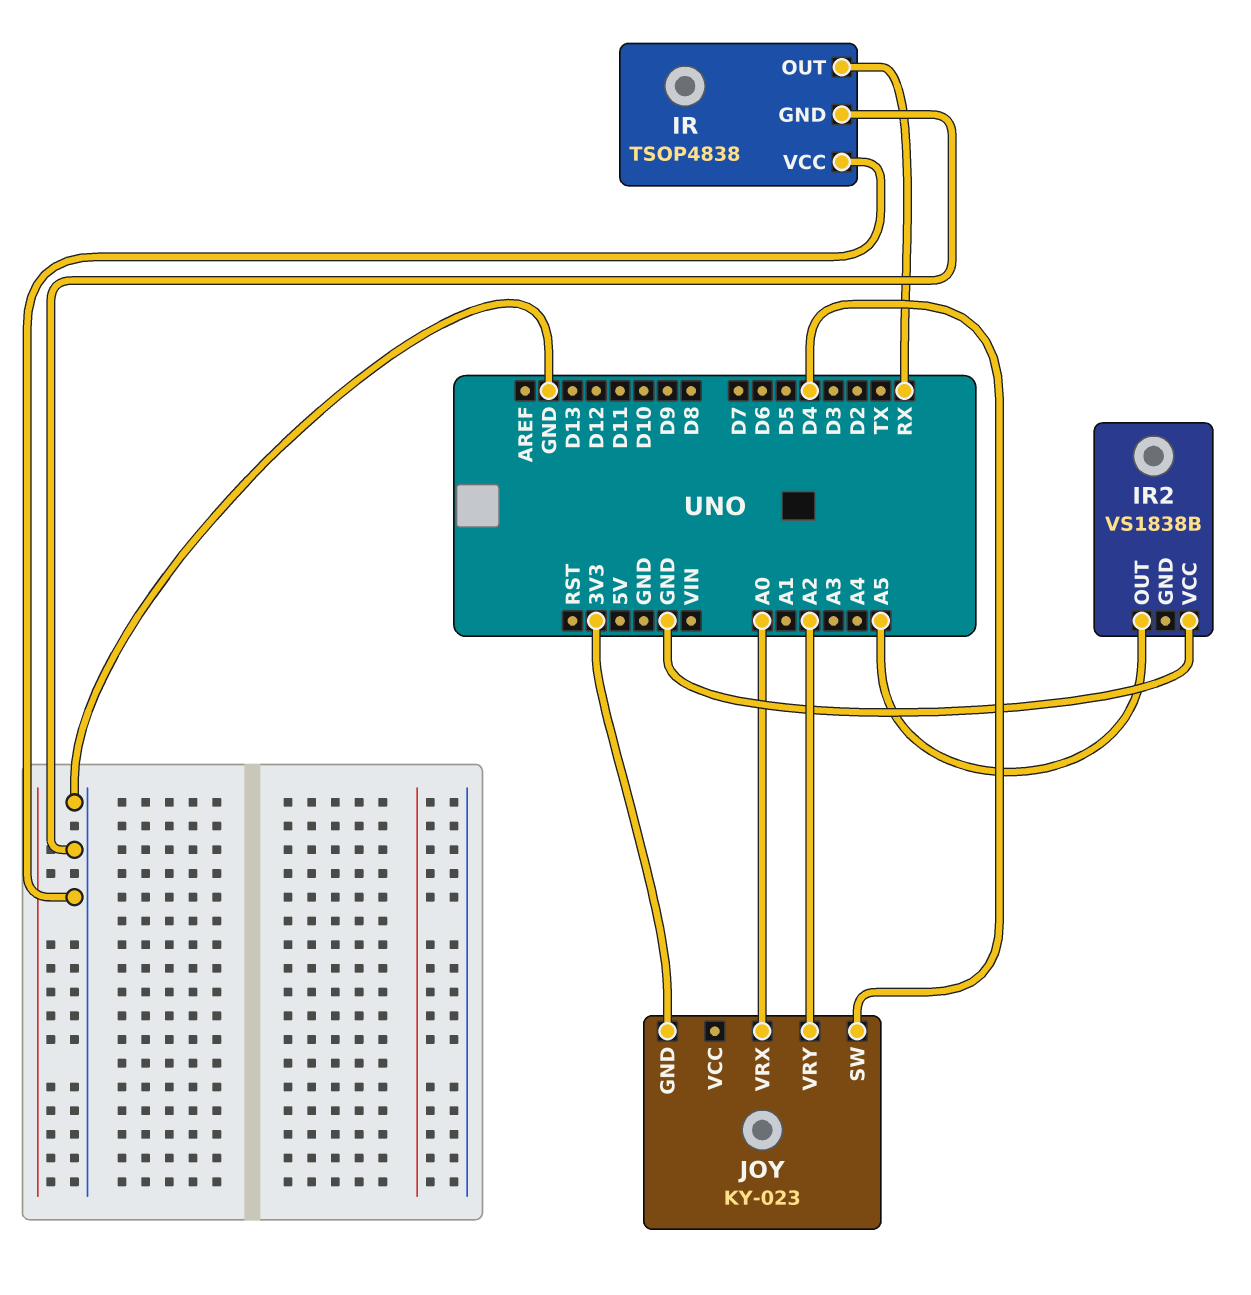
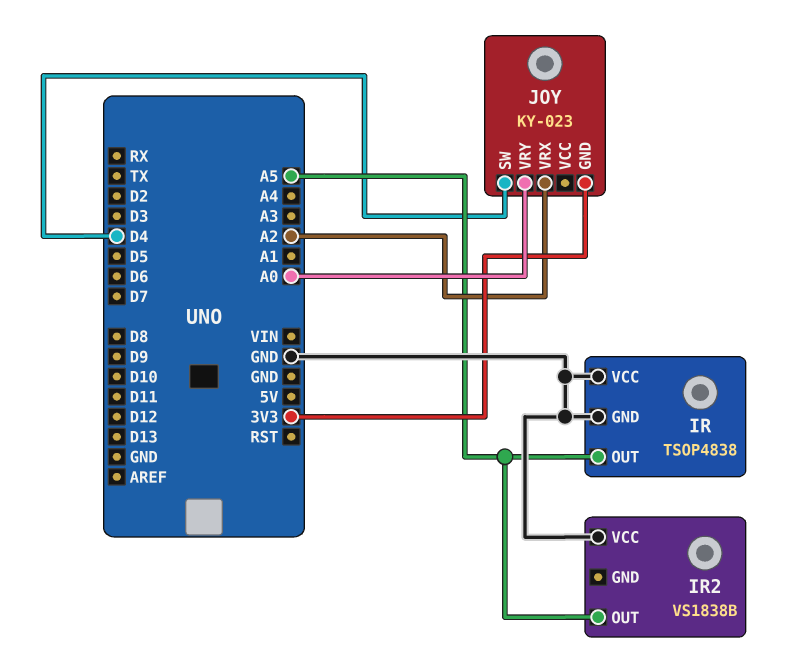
IR pin OUT: RX -> A5
JOY pin VRX: A0 -> A2
JOY pin VRY: A2 -> A0

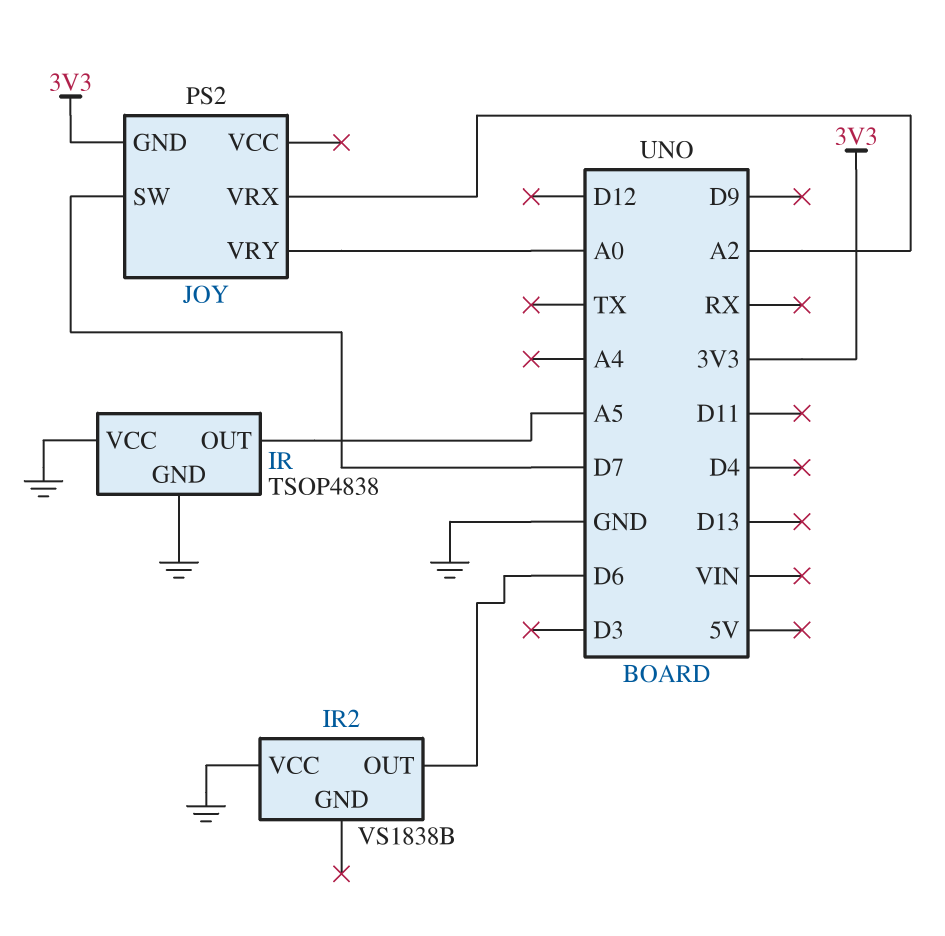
IR2 pin OUT: A5 -> D6
JOY: KY-023 -> PS2
JOY pin SW: D4 -> D7

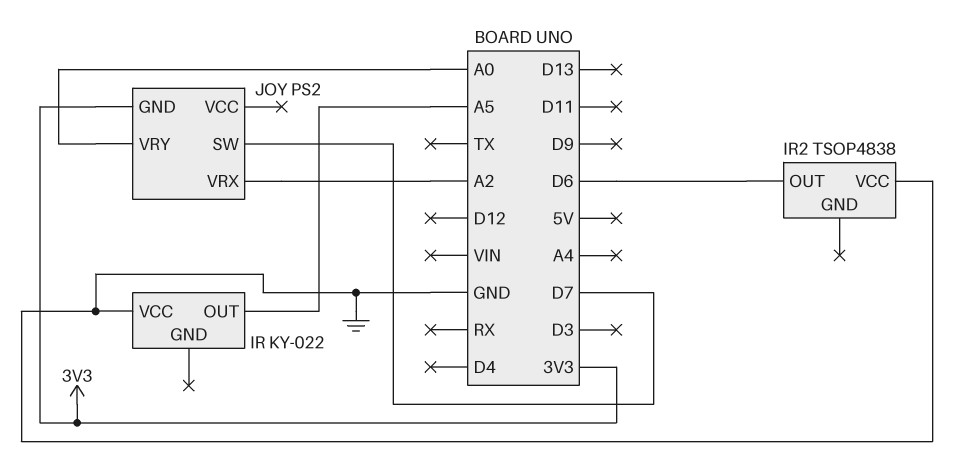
IR: TSOP4838 -> KY-022
IR pin GND: GND -> none
IR2: VS1838B -> TSOP4838

